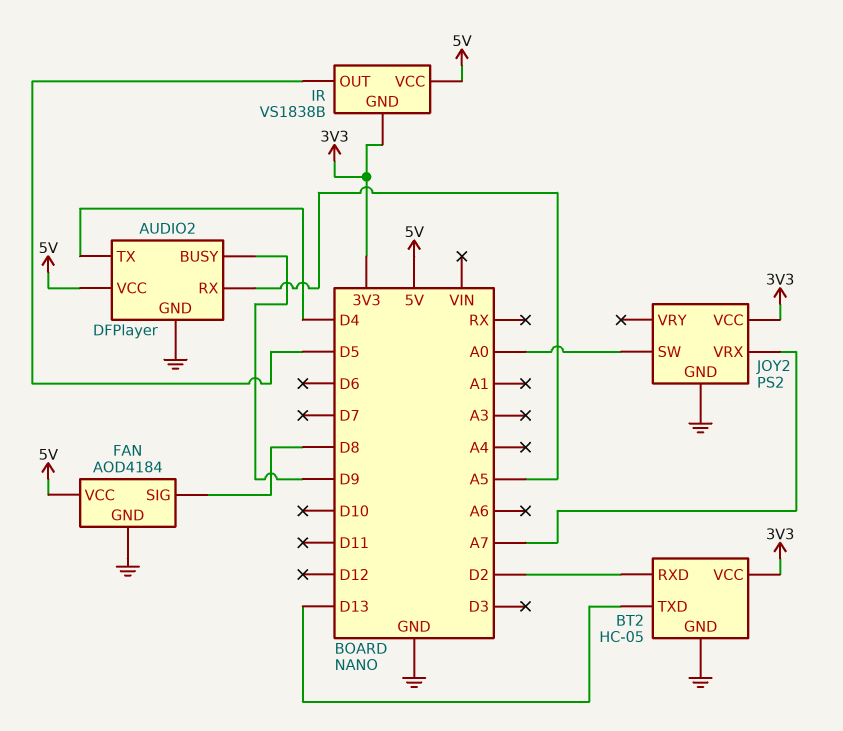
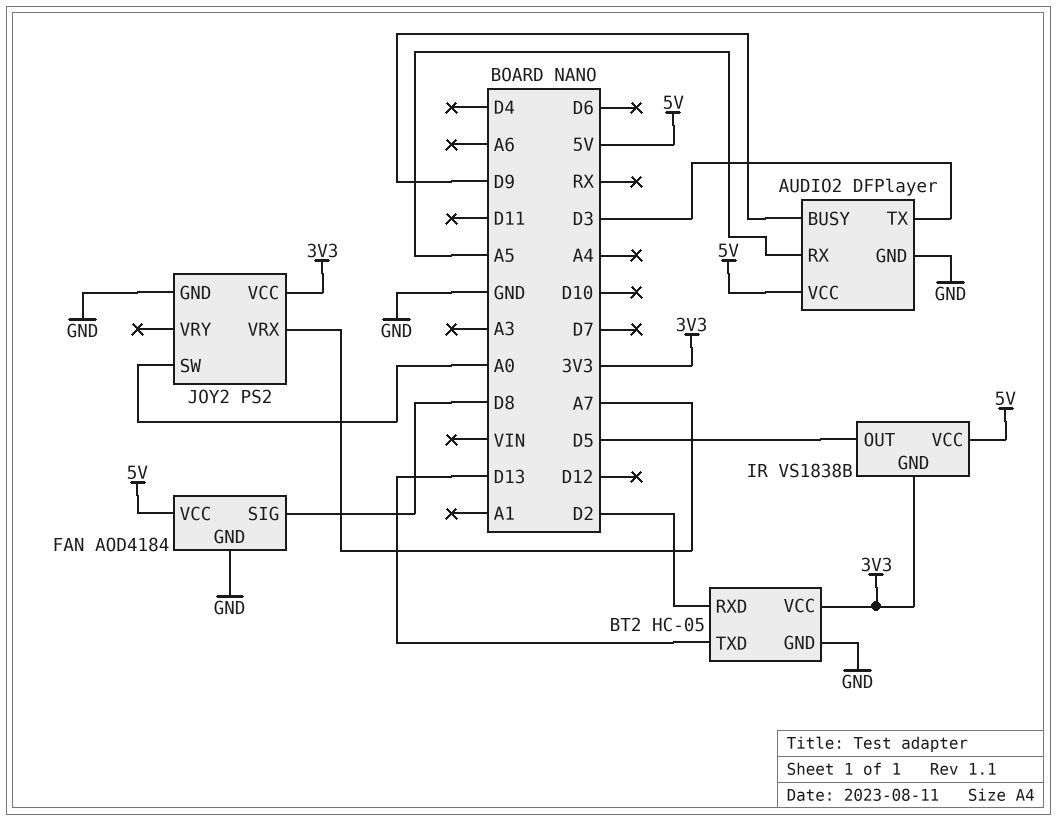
AUDIO2 pin TX: D4 -> D3

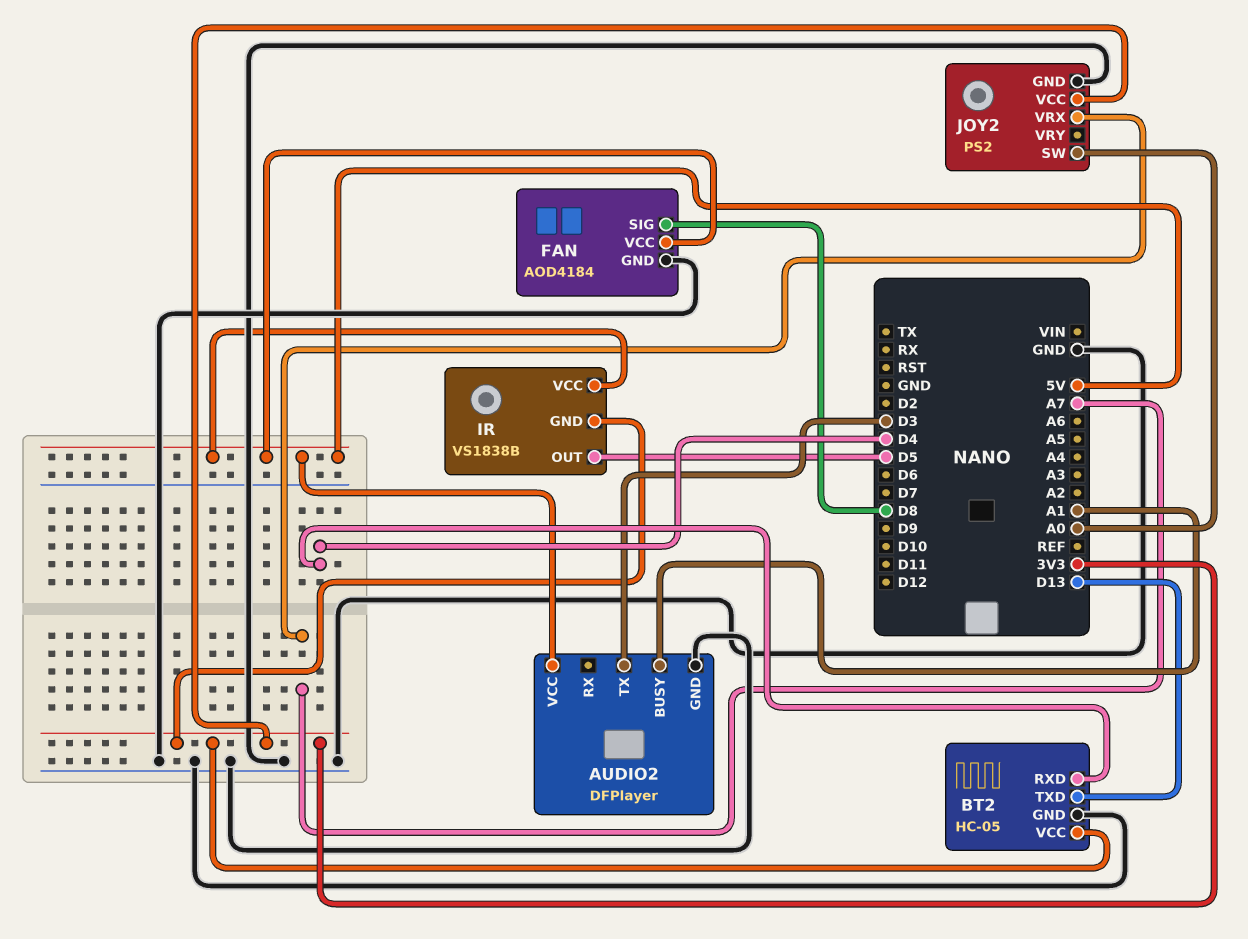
AUDIO2 pin BUSY: D9 -> A1
AUDIO2 pin RX: A5 -> none
BT2 pin RXD: D2 -> D4

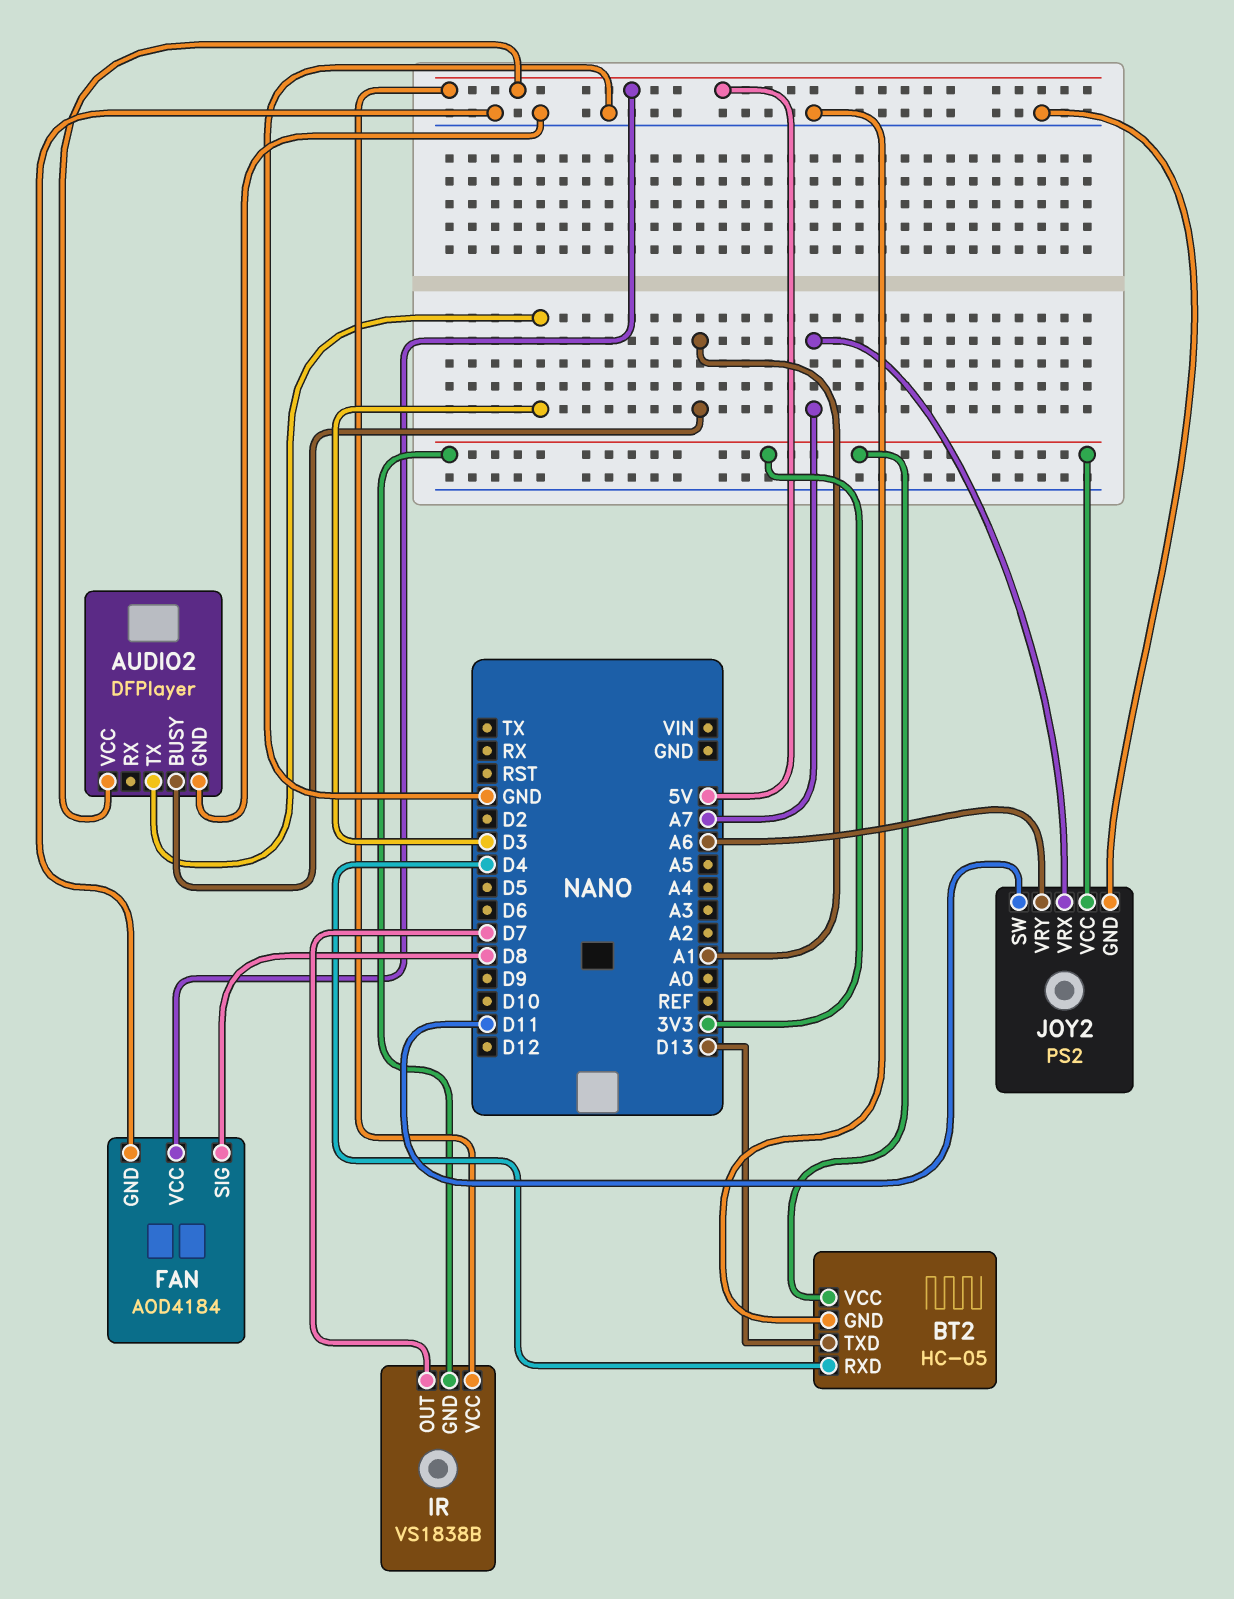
IR pin OUT: D5 -> D7
JOY2 pin SW: A0 -> D11
JOY2 pin VRY: none -> A6

